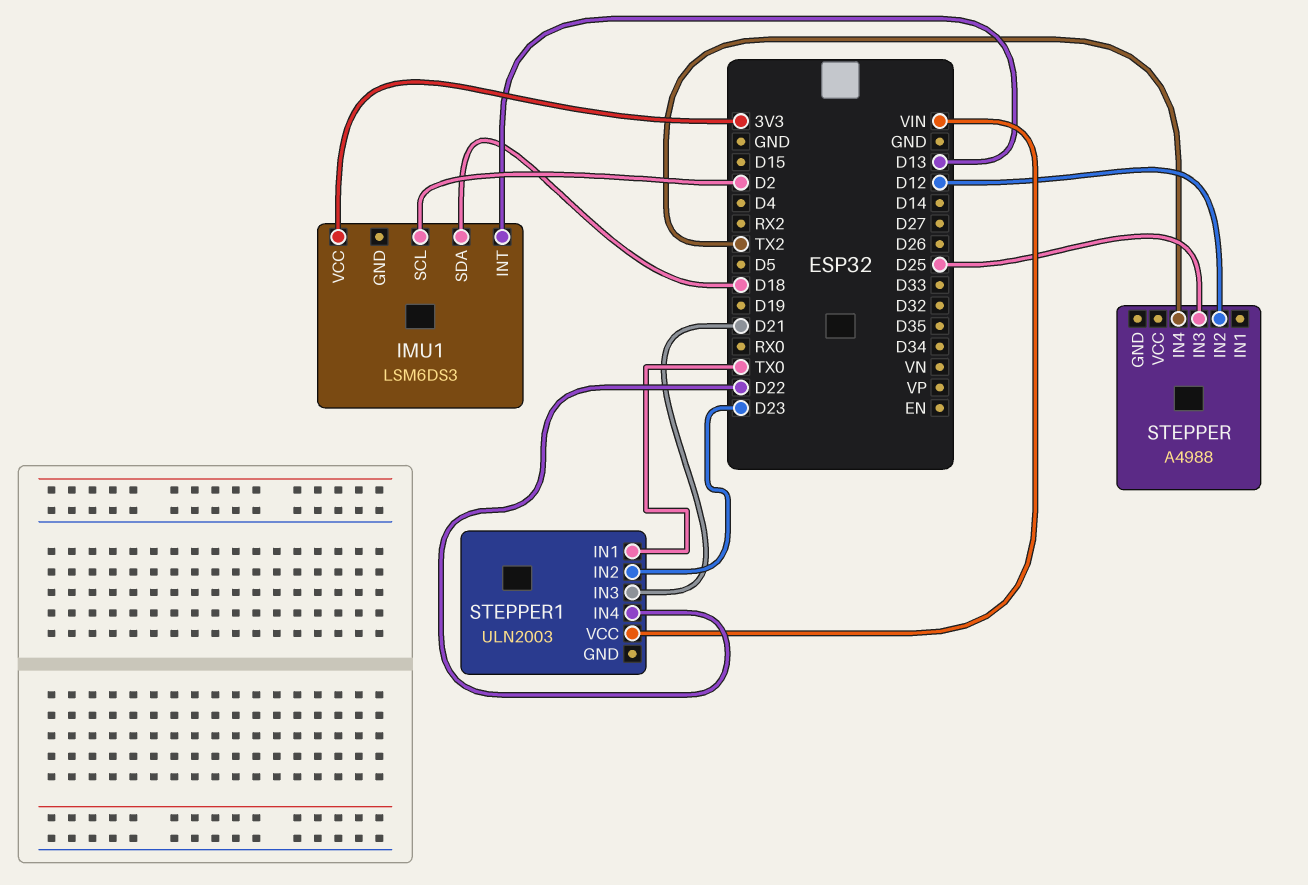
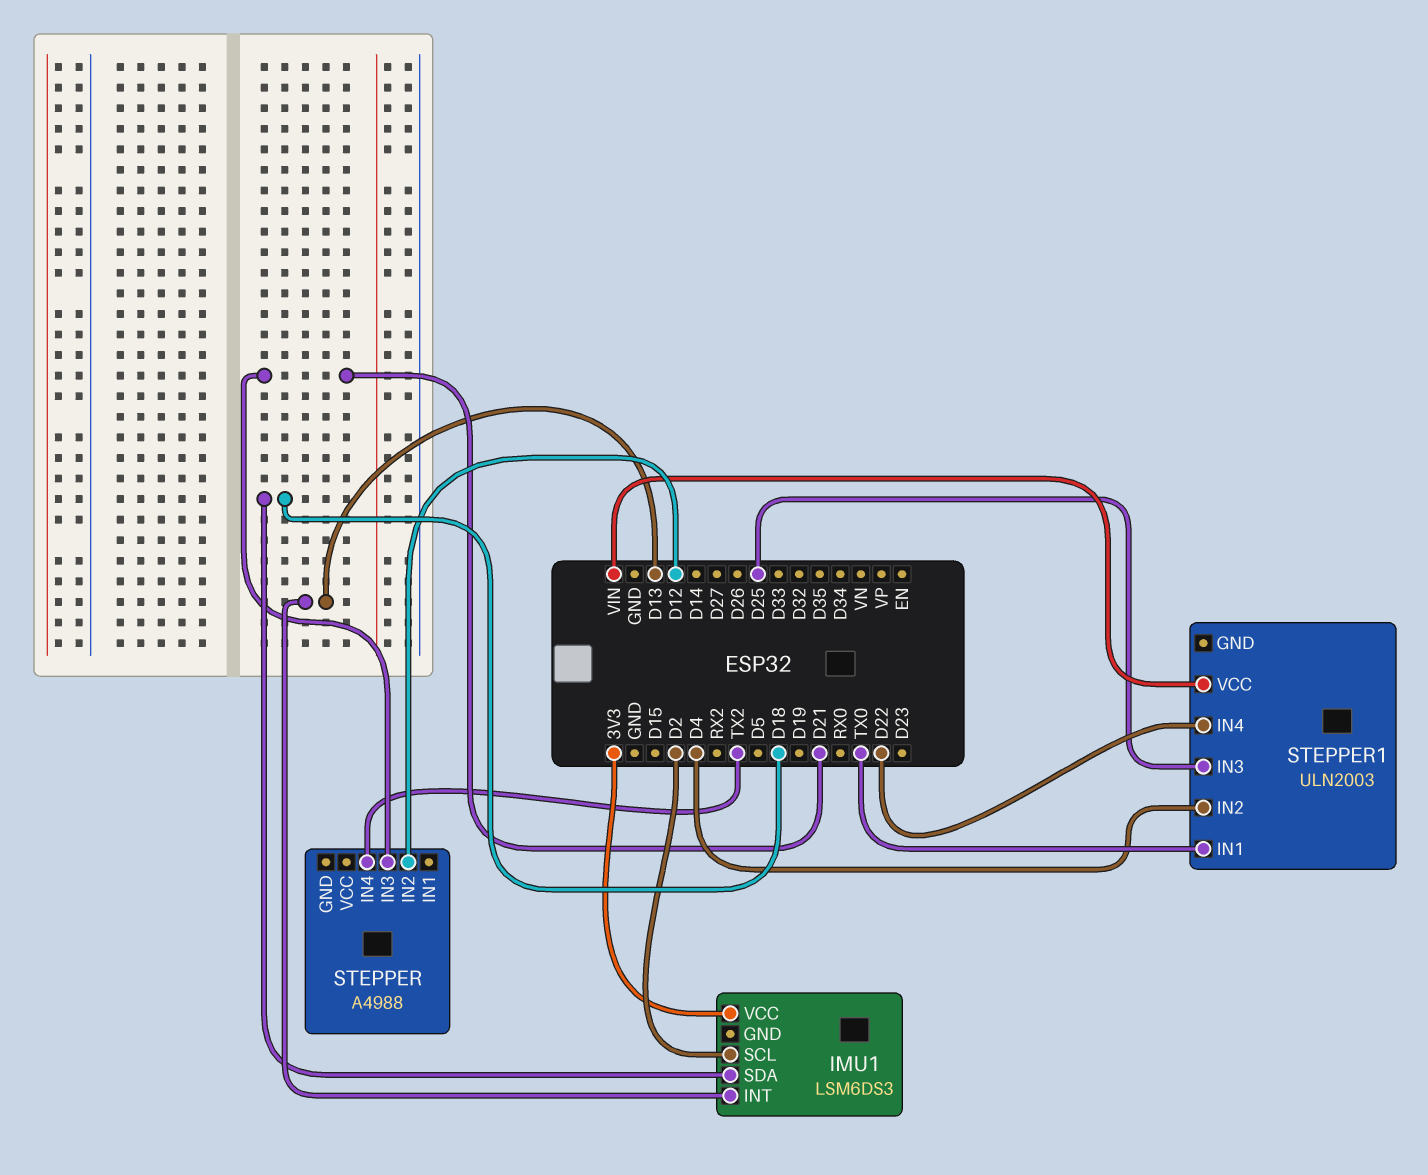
STEPPER pin IN3: D25 -> D21
STEPPER1 pin IN2: D23 -> D4
STEPPER1 pin IN3: D21 -> D25

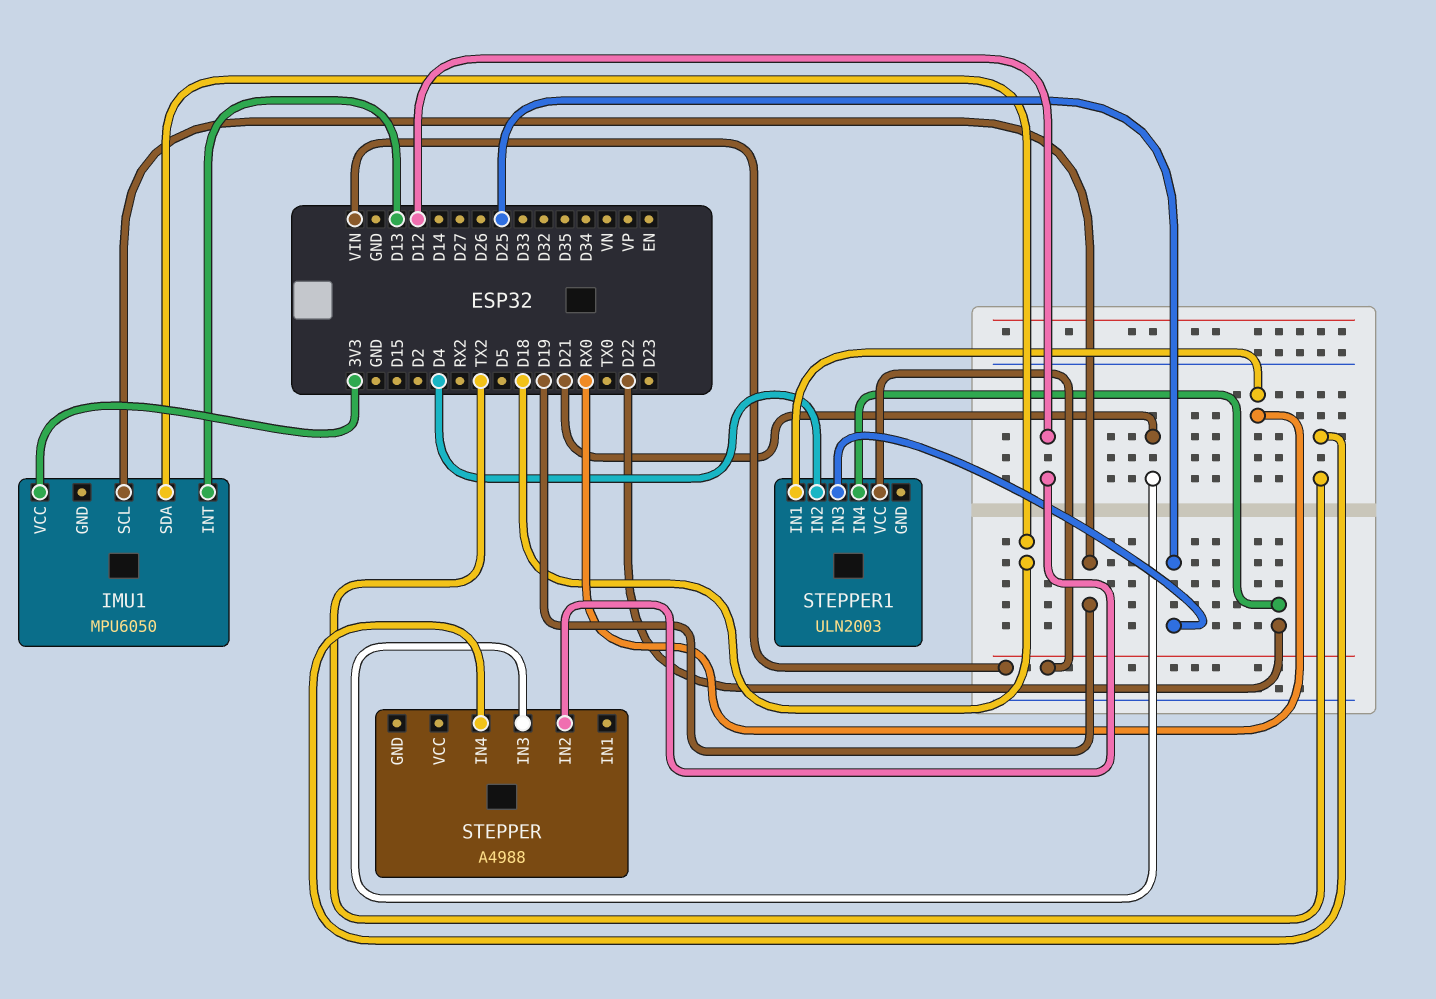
IMU1: LSM6DS3 -> MPU6050
IMU1 pin SCL: D2 -> D19
STEPPER1 pin IN1: TX0 -> RX0

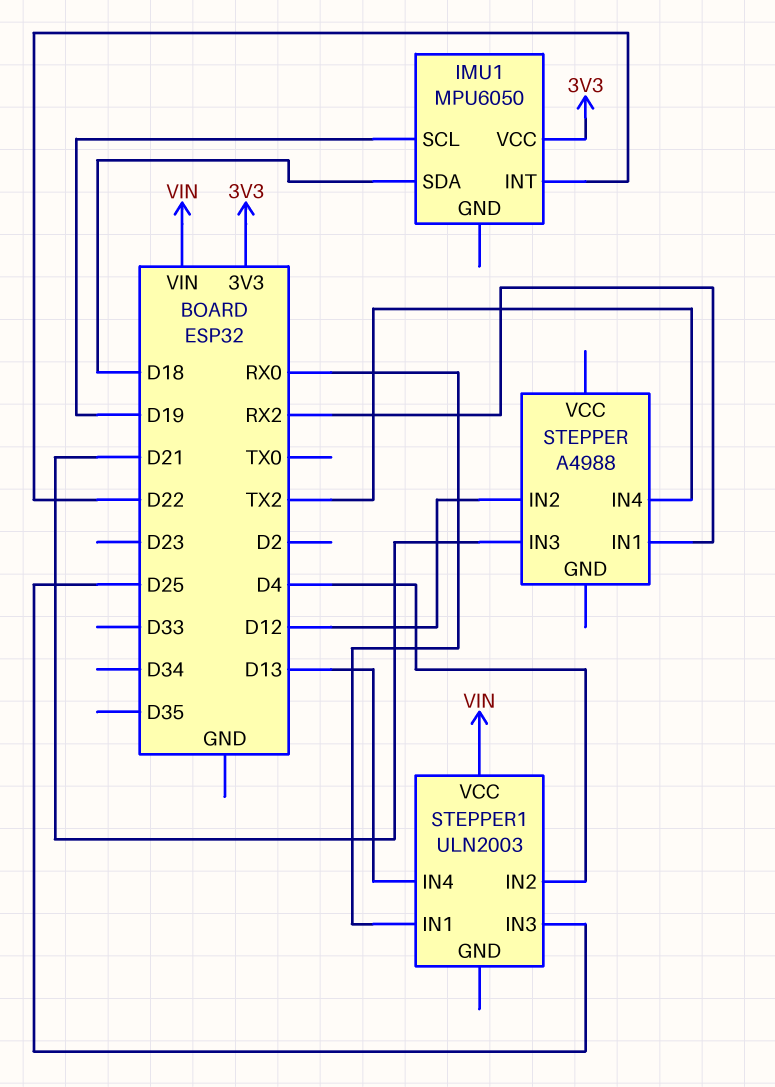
IMU1 pin INT: D13 -> D22
STEPPER pin IN1: none -> RX2
STEPPER1 pin IN4: D22 -> D13

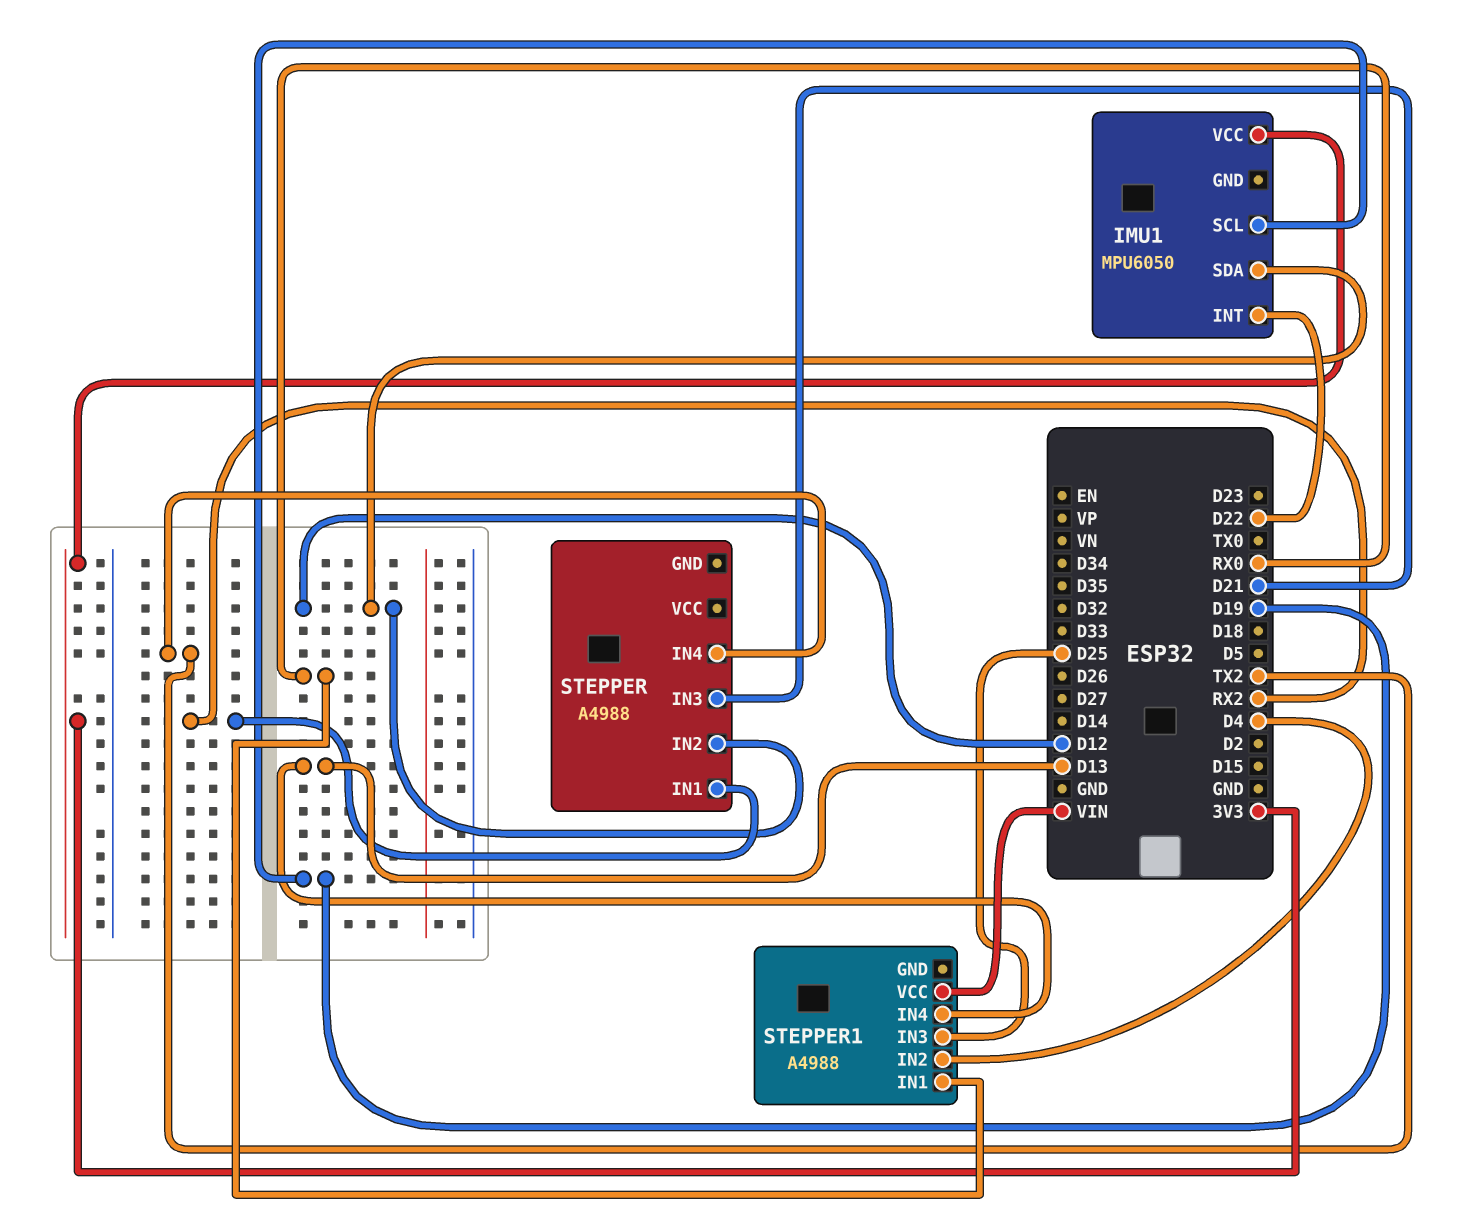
IMU1 pin SDA: D18 -> D12
STEPPER1: ULN2003 -> A4988

